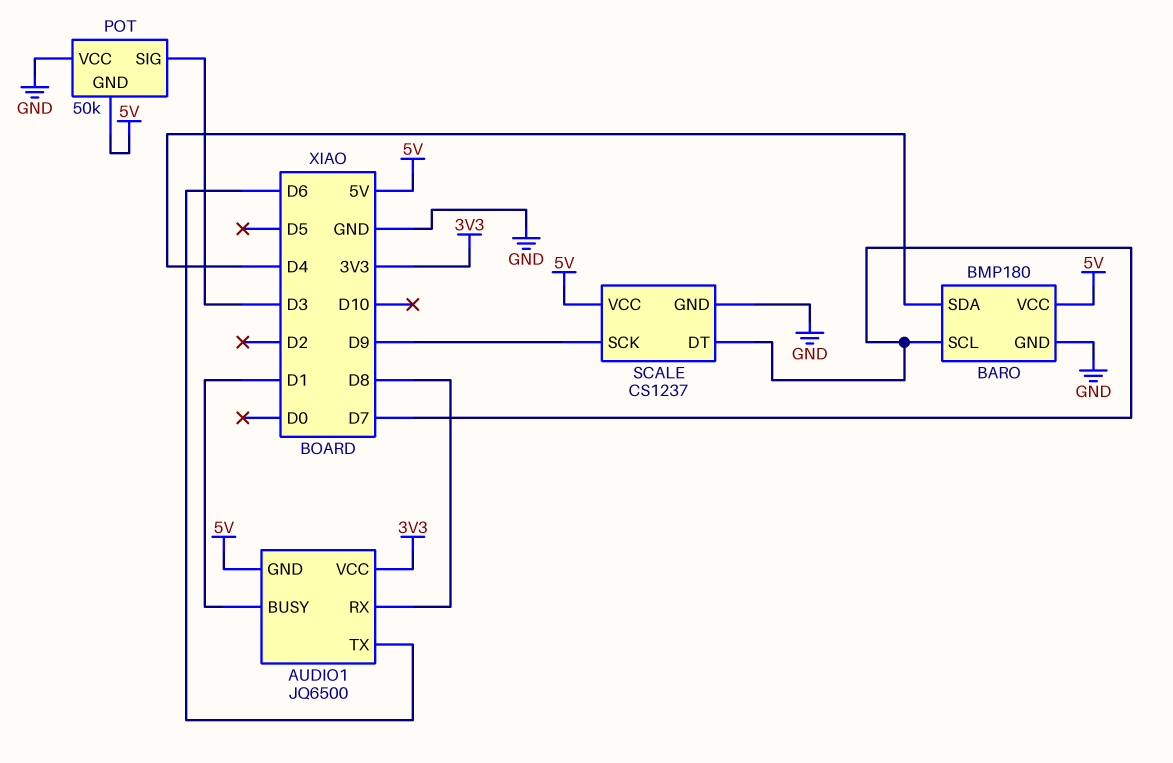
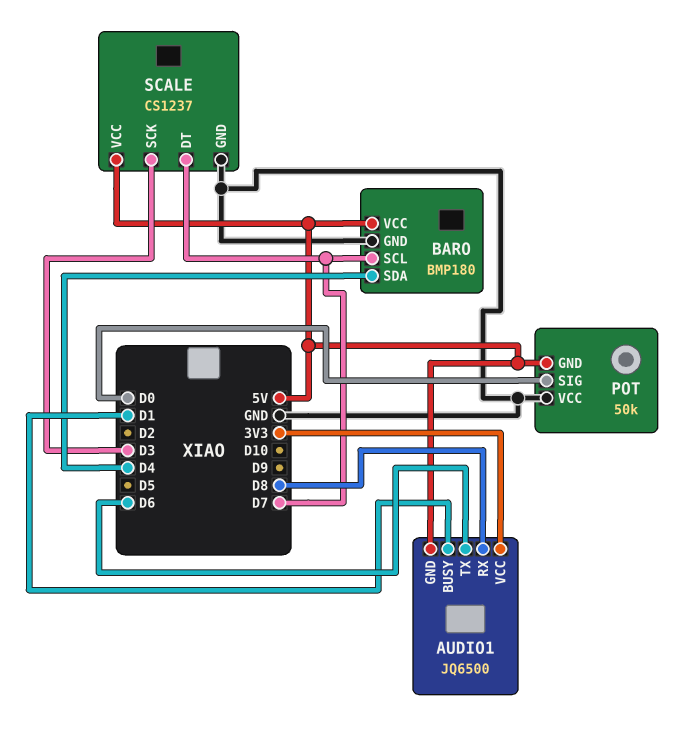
POT pin SIG: D3 -> D0
SCALE pin SCK: D9 -> D3

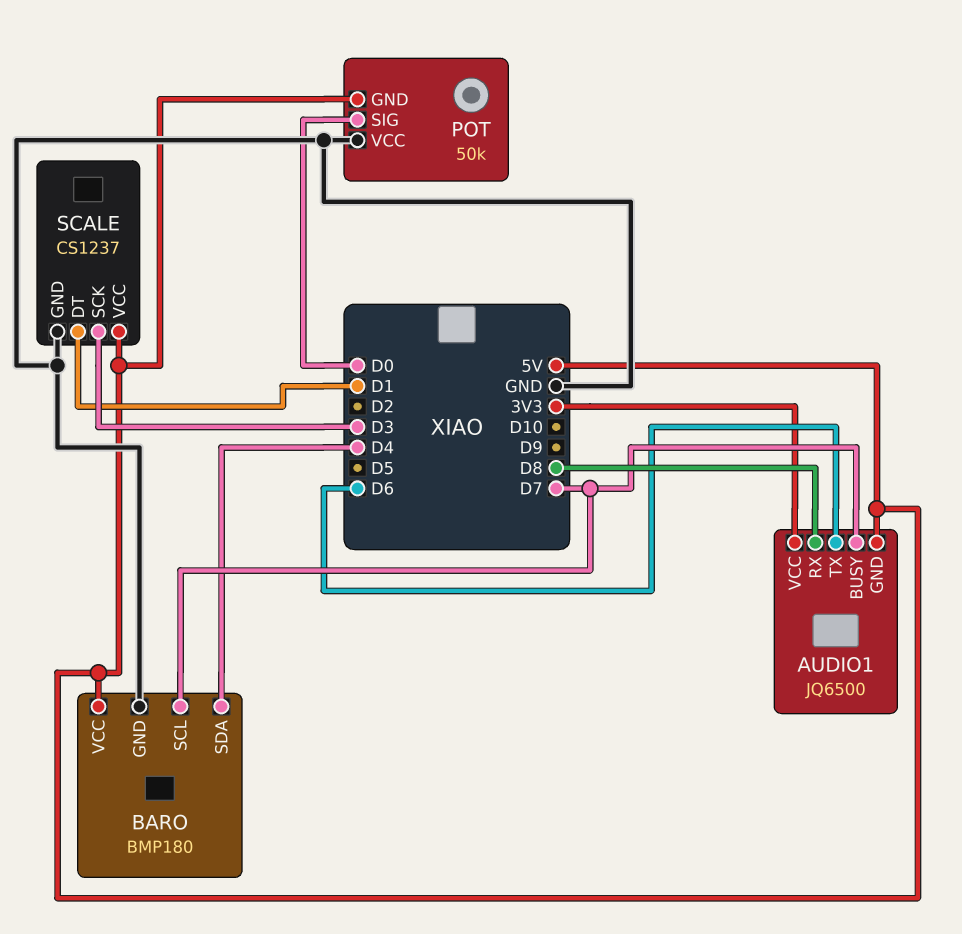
AUDIO1 pin BUSY: D1 -> D7
SCALE pin DT: D7 -> D1

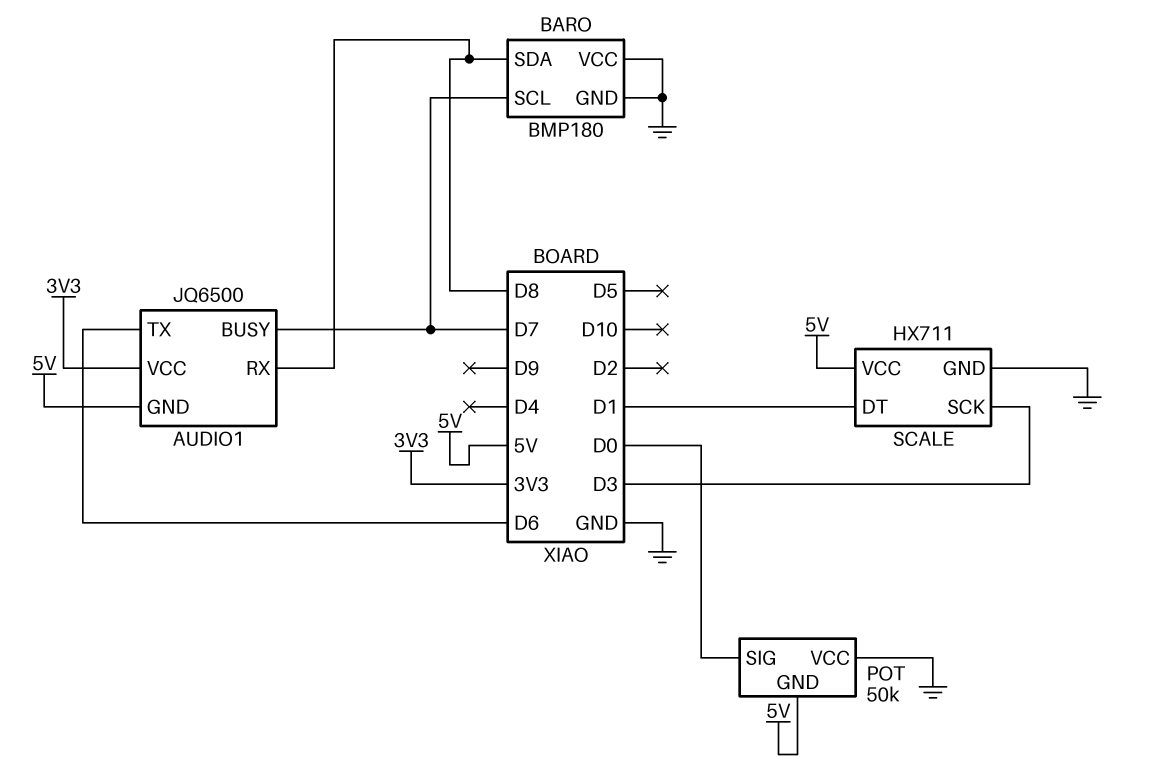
BARO pin SDA: D4 -> D8
BARO pin VCC: 5V -> GND
SCALE: CS1237 -> HX711

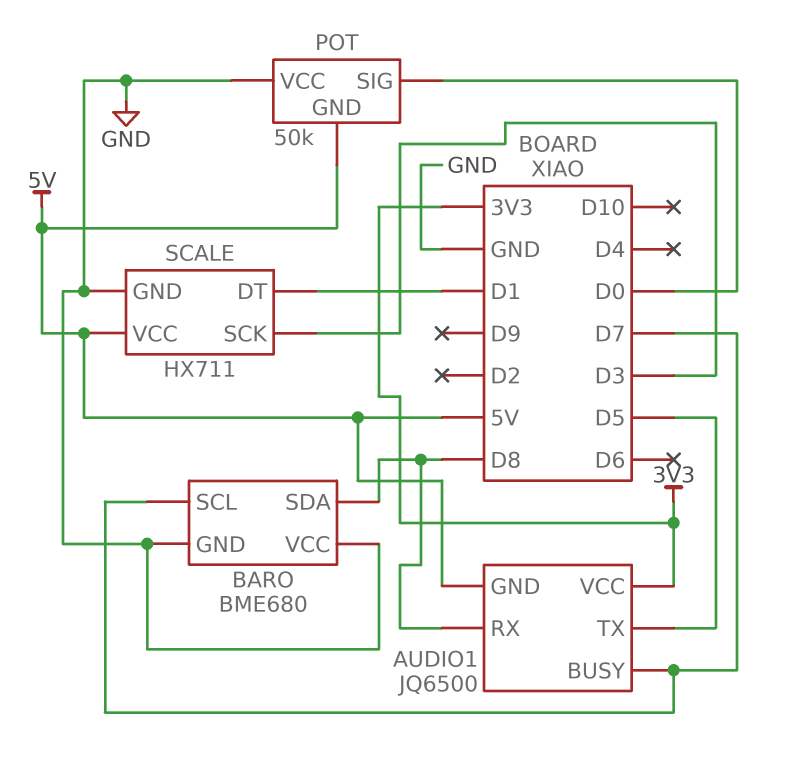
AUDIO1 pin TX: D6 -> D5
BARO: BMP180 -> BME680

